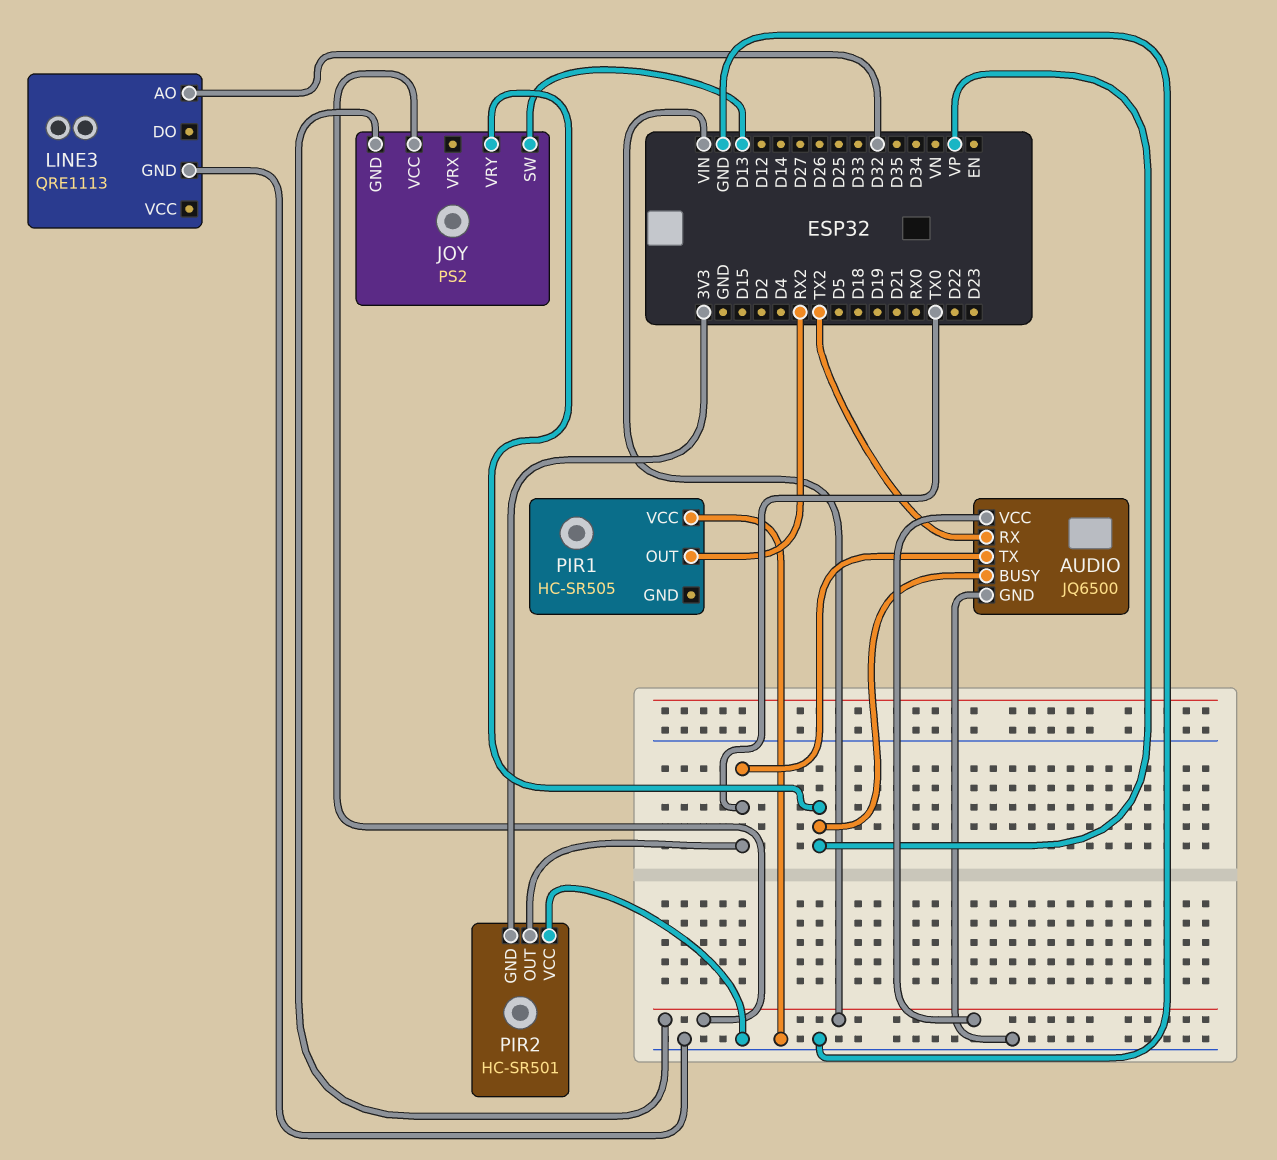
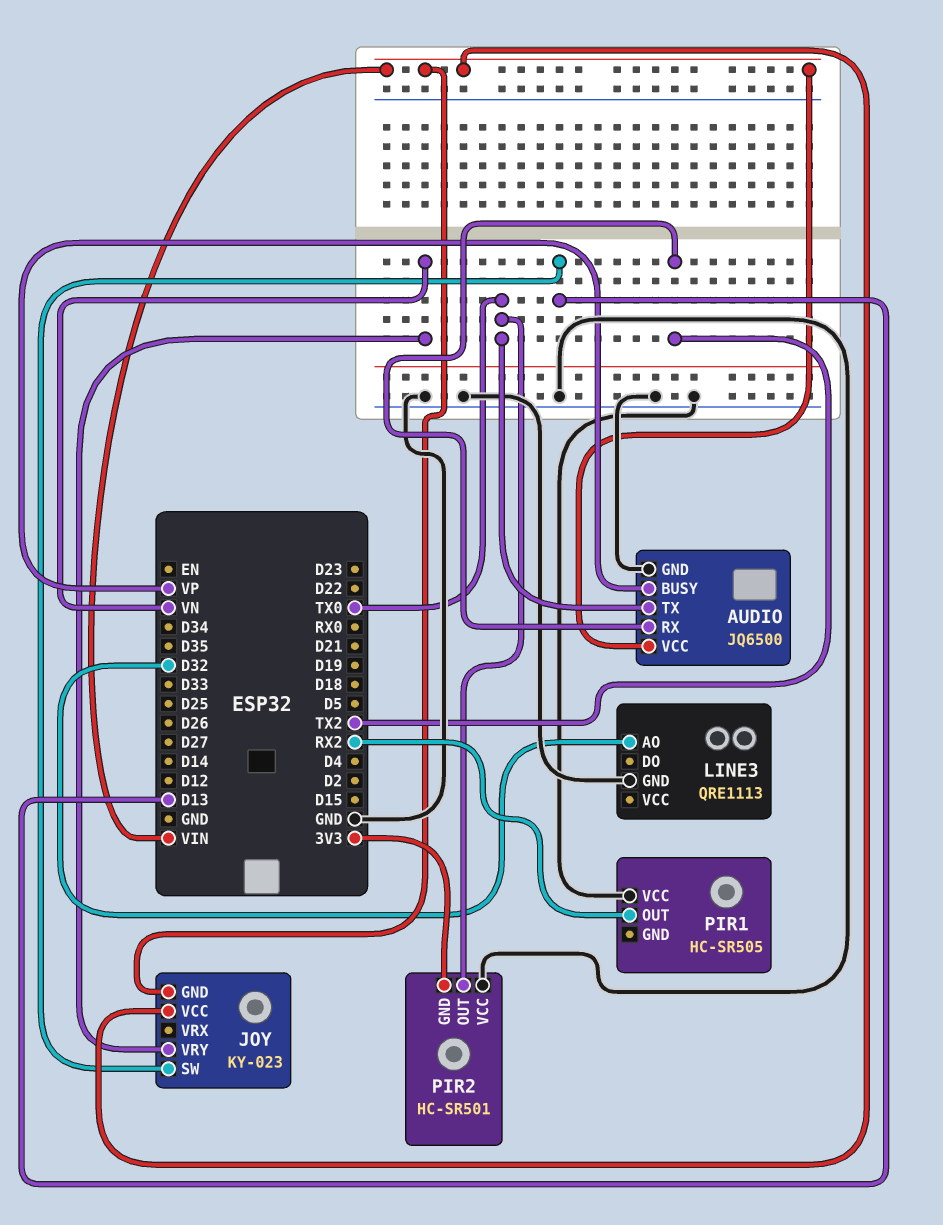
JOY: PS2 -> KY-023
JOY pin VRY: VP -> VN

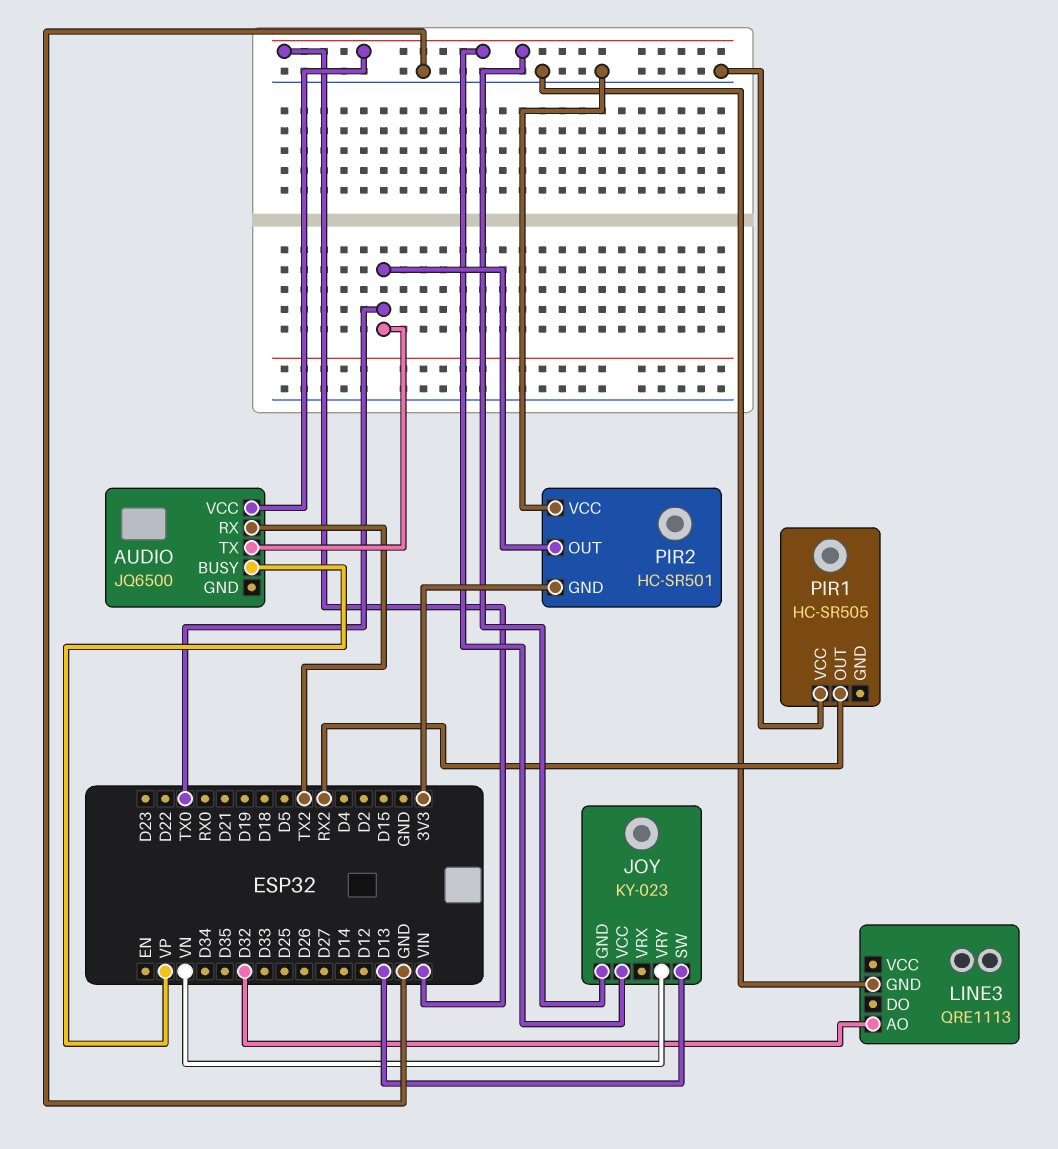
AUDIO pin GND: GND -> none

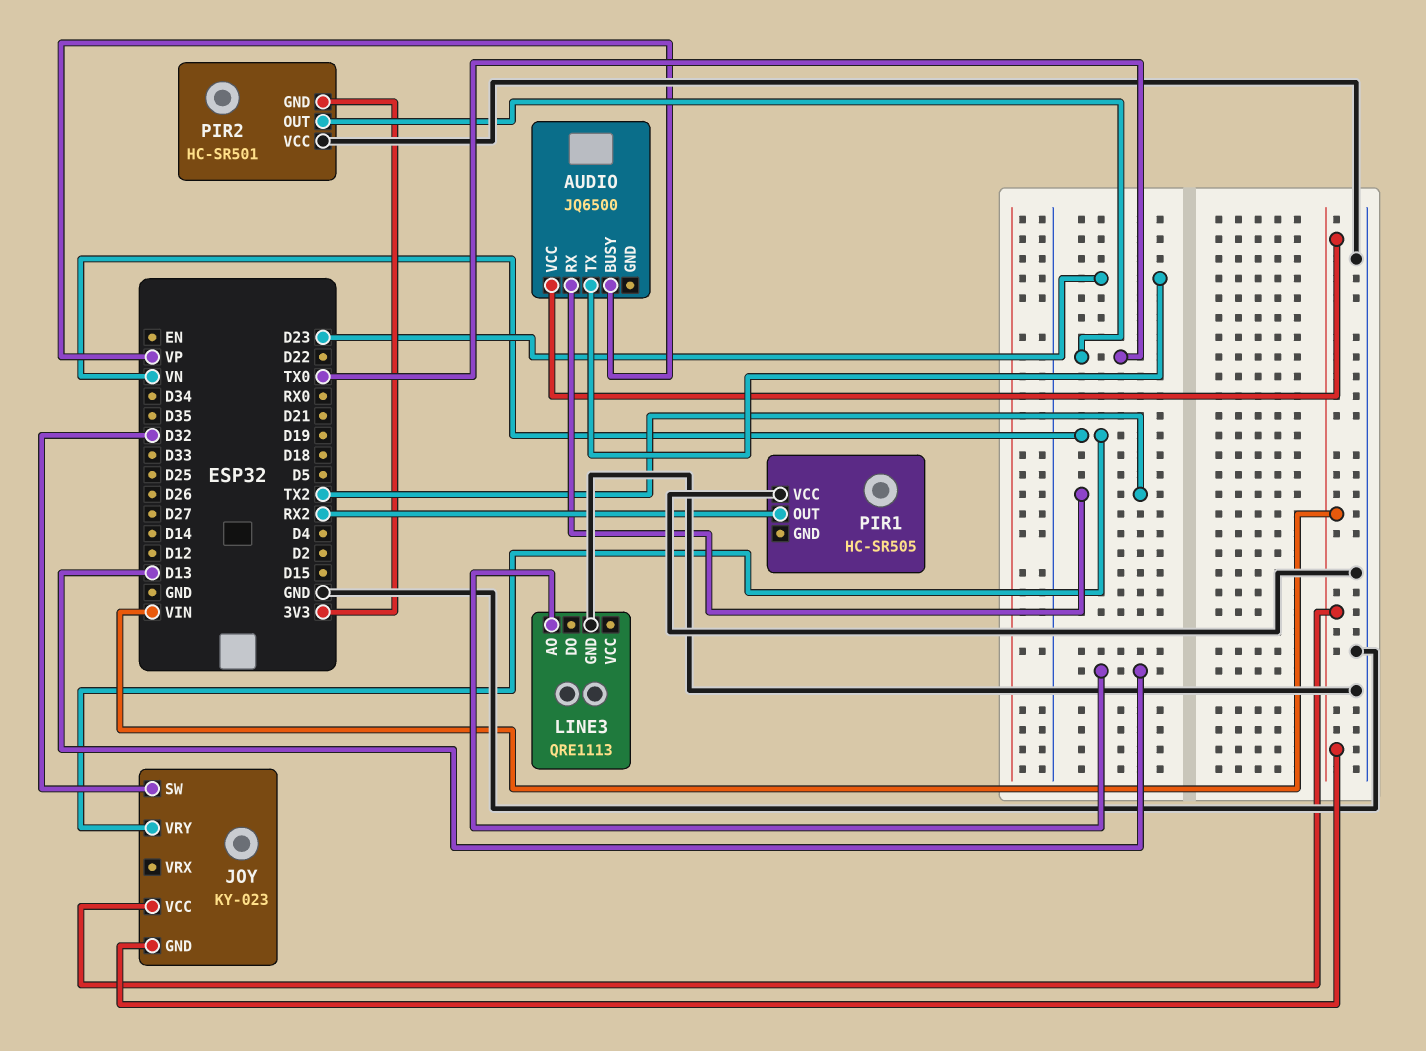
AUDIO pin TX: TX0 -> D23
JOY pin SW: D13 -> D32
LINE3 pin AO: D32 -> D13

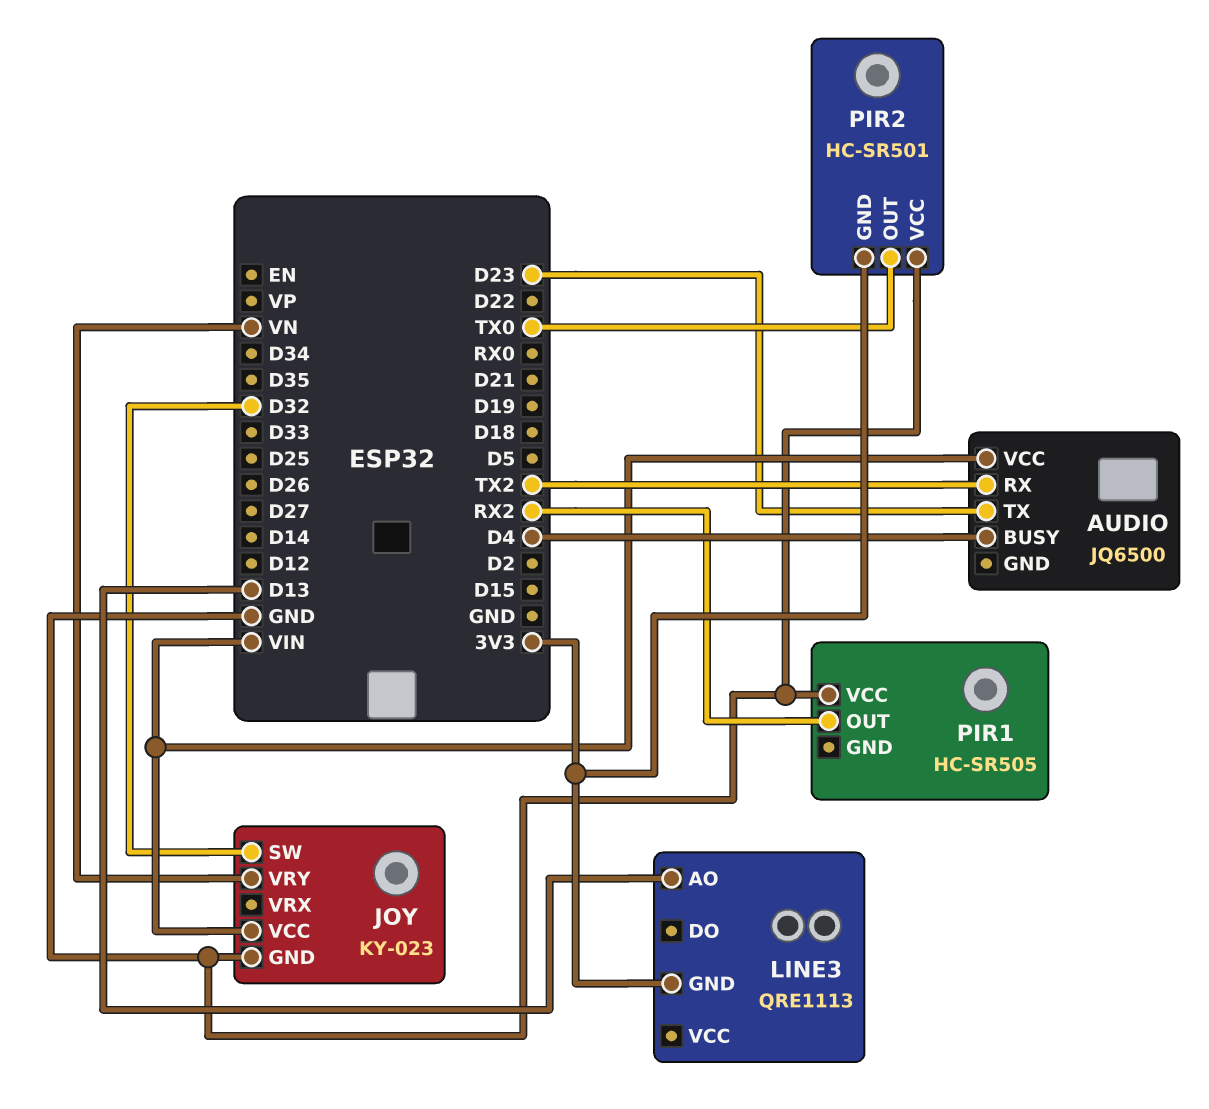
AUDIO pin BUSY: VP -> D4
JOY pin GND: VIN -> GND
LINE3 pin GND: GND -> 3V3

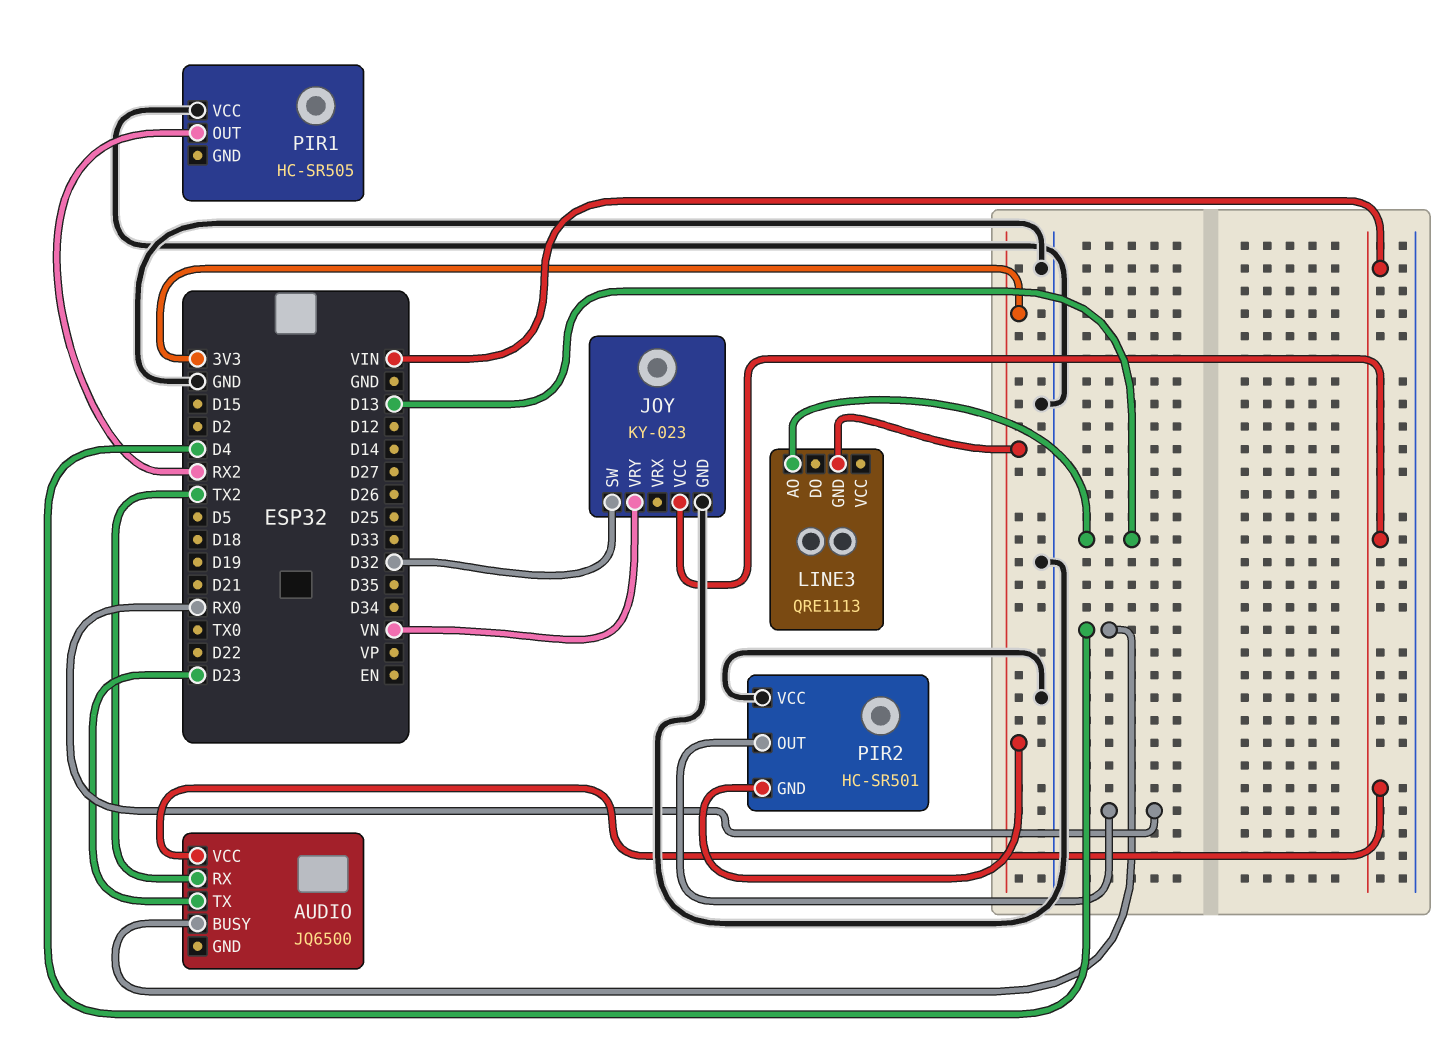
PIR2 pin OUT: TX0 -> RX0

